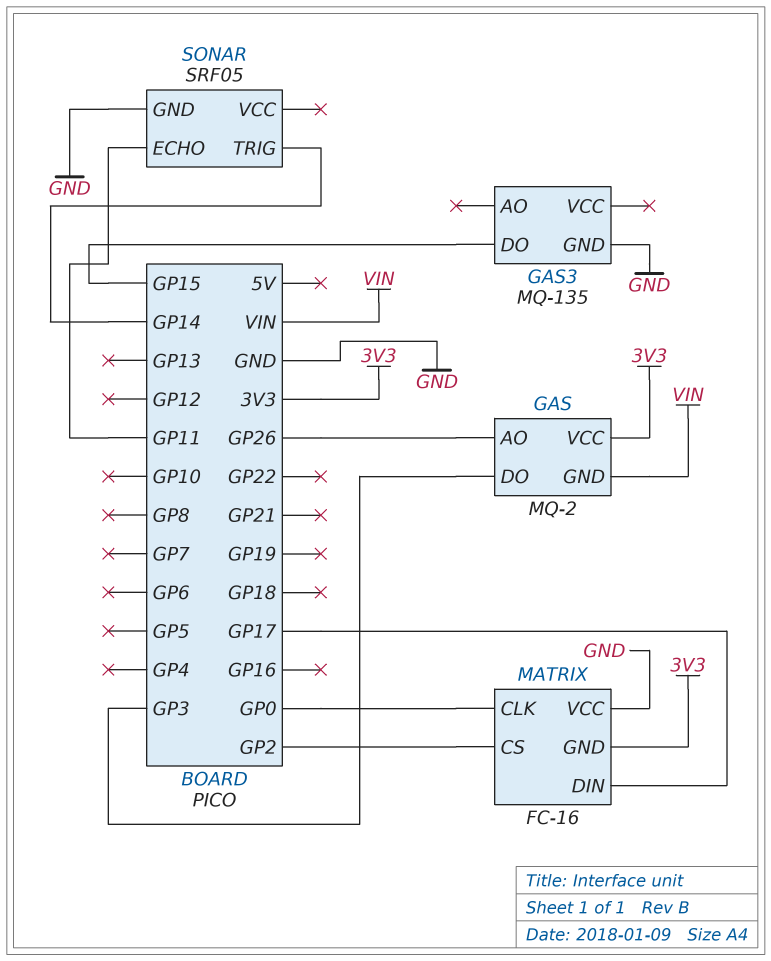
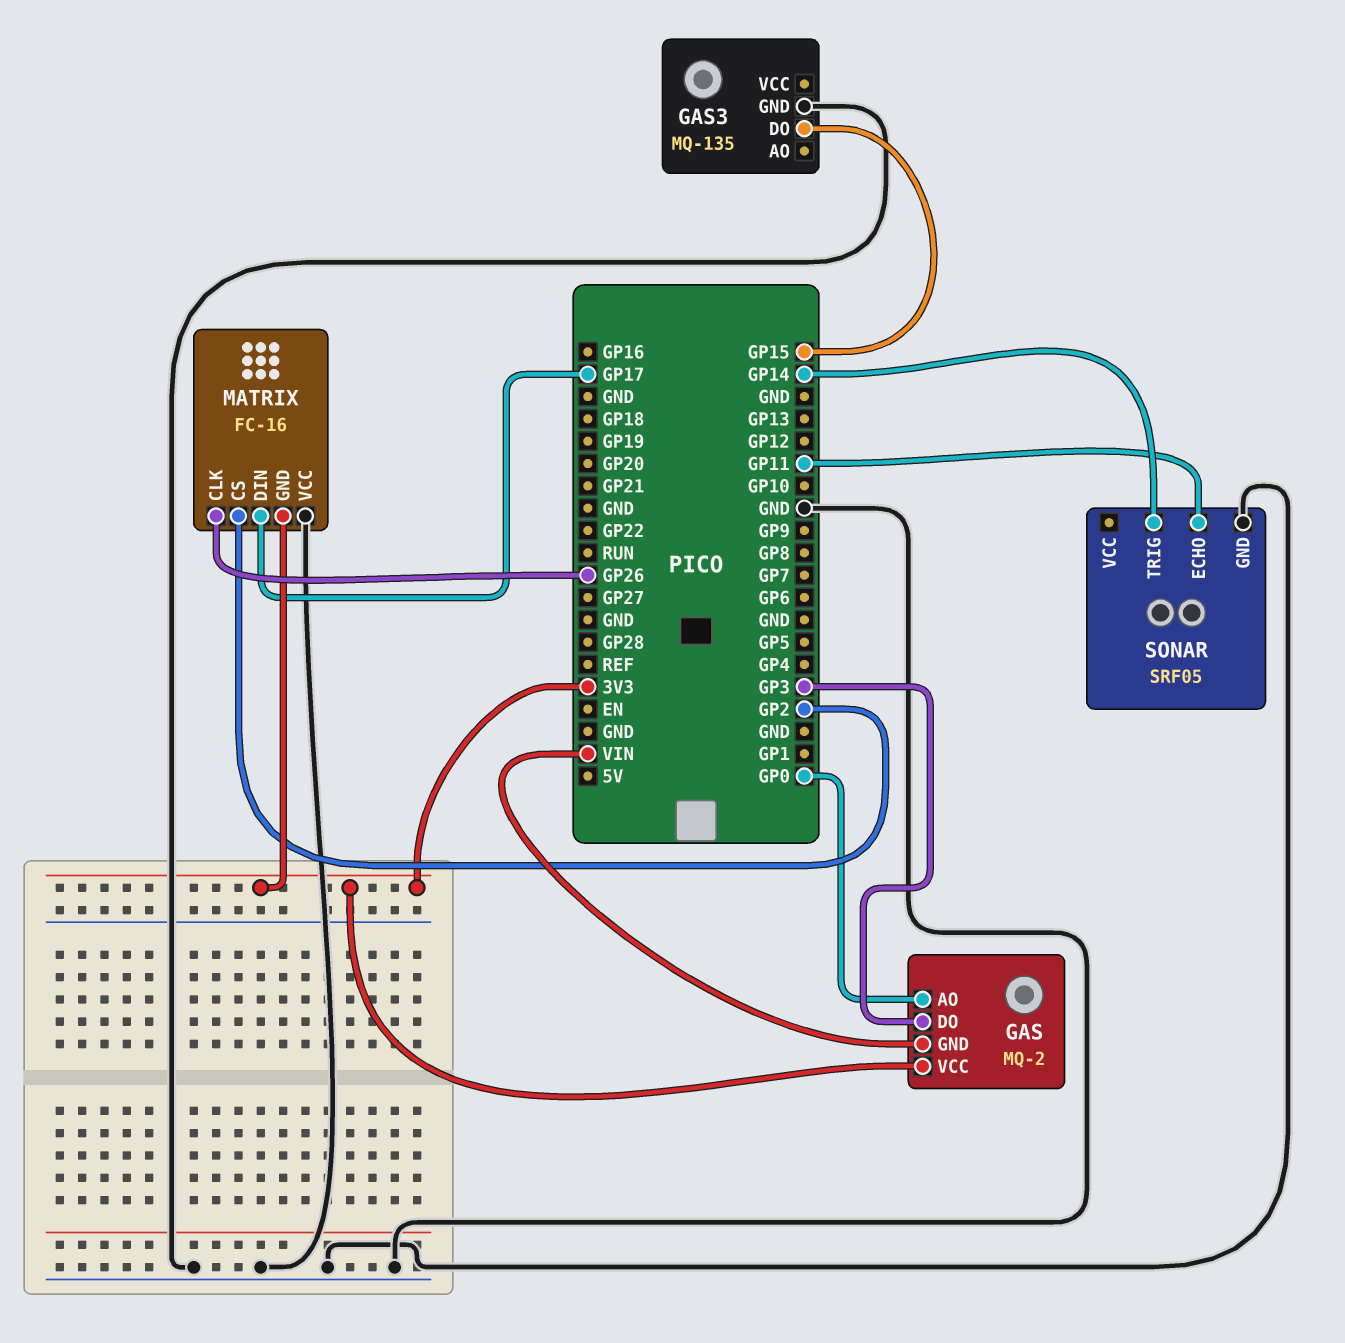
GAS pin AO: GP26 -> GP0
MATRIX pin CLK: GP0 -> GP26

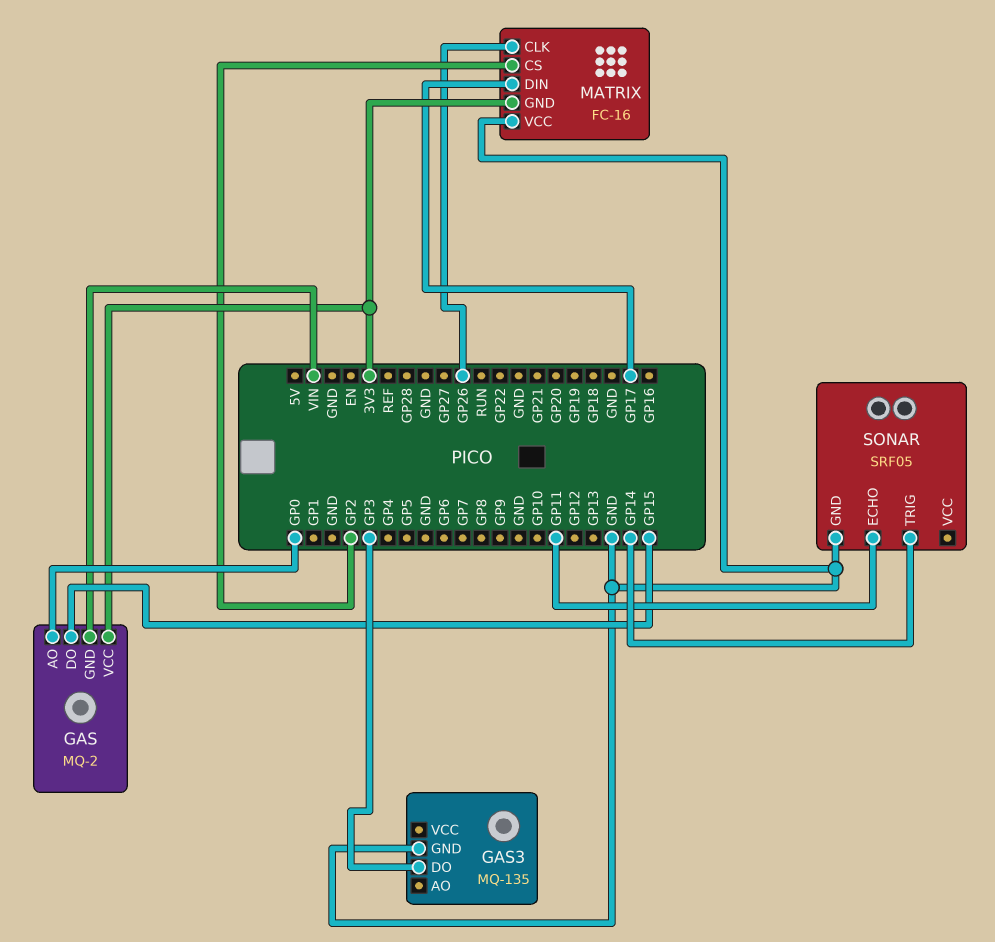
GAS pin DO: GP3 -> GP15
GAS3 pin DO: GP15 -> GP3

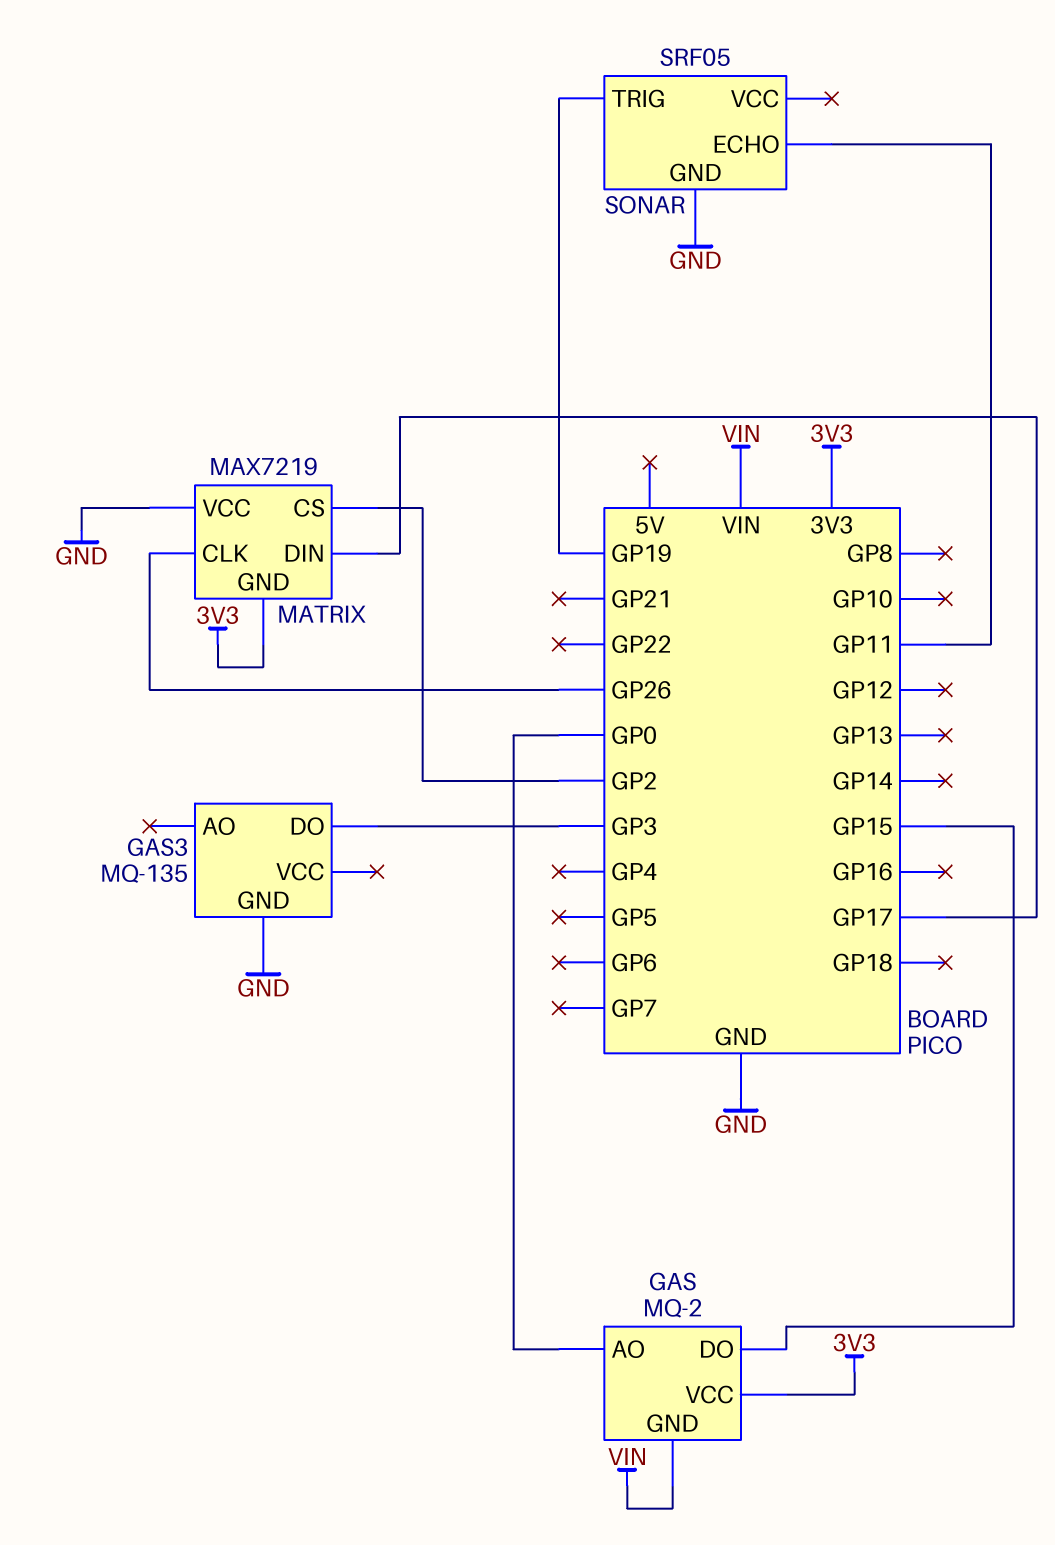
MATRIX: FC-16 -> MAX7219
SONAR pin TRIG: GP14 -> GP19

